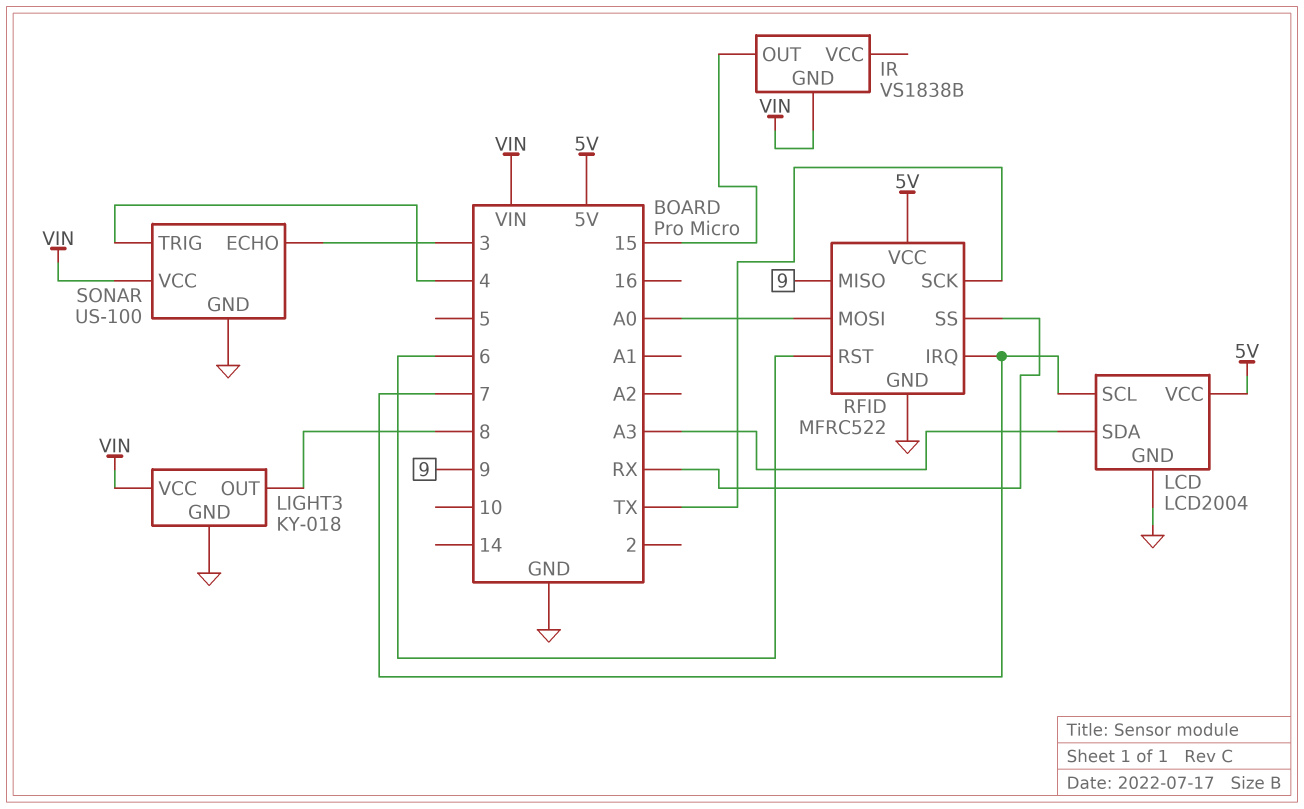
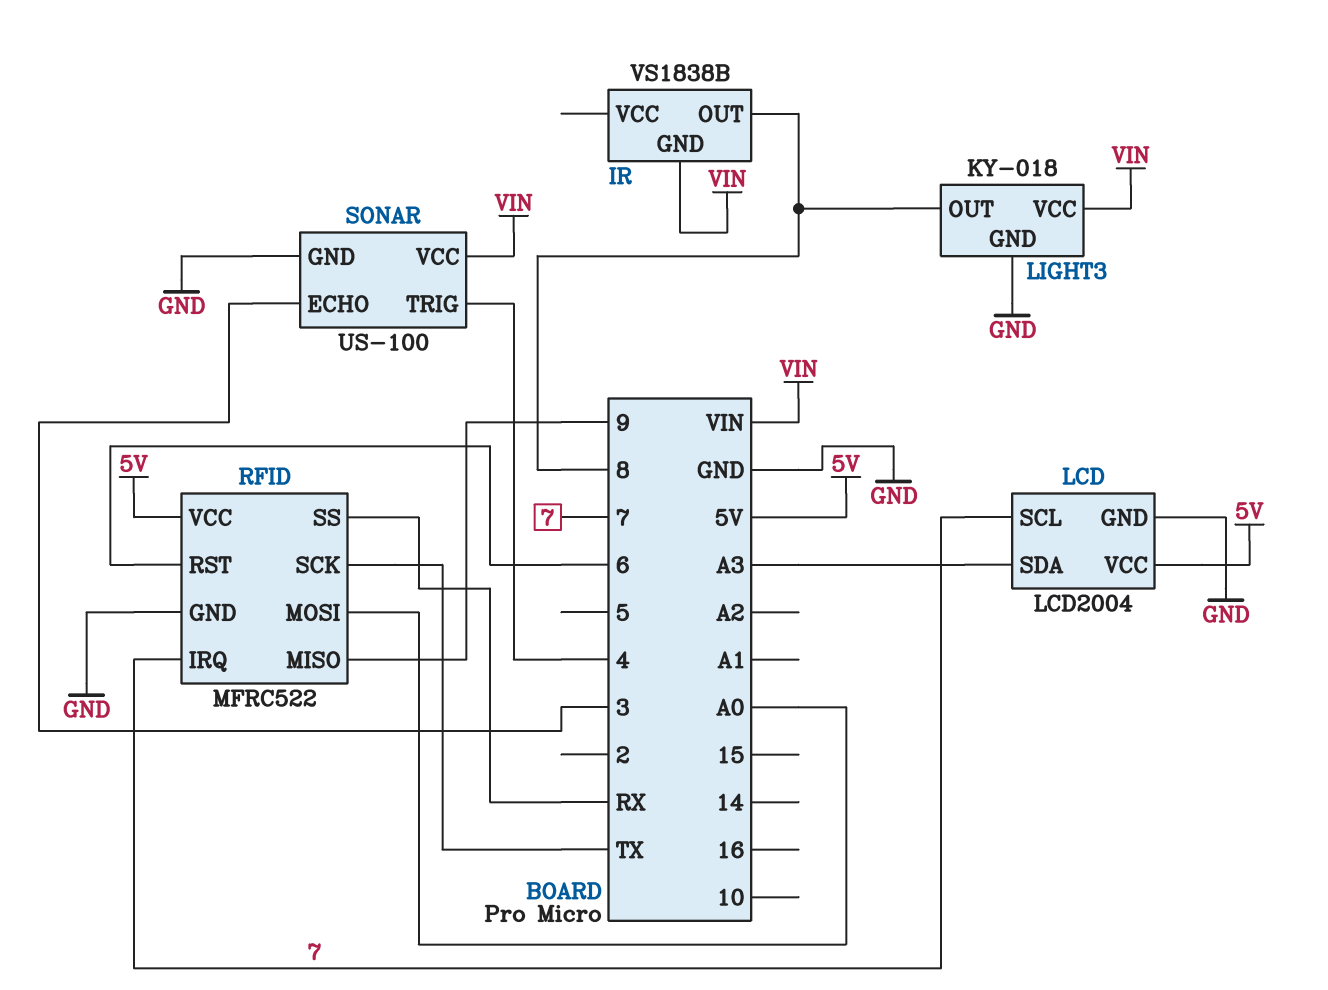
IR pin OUT: 15 -> 8

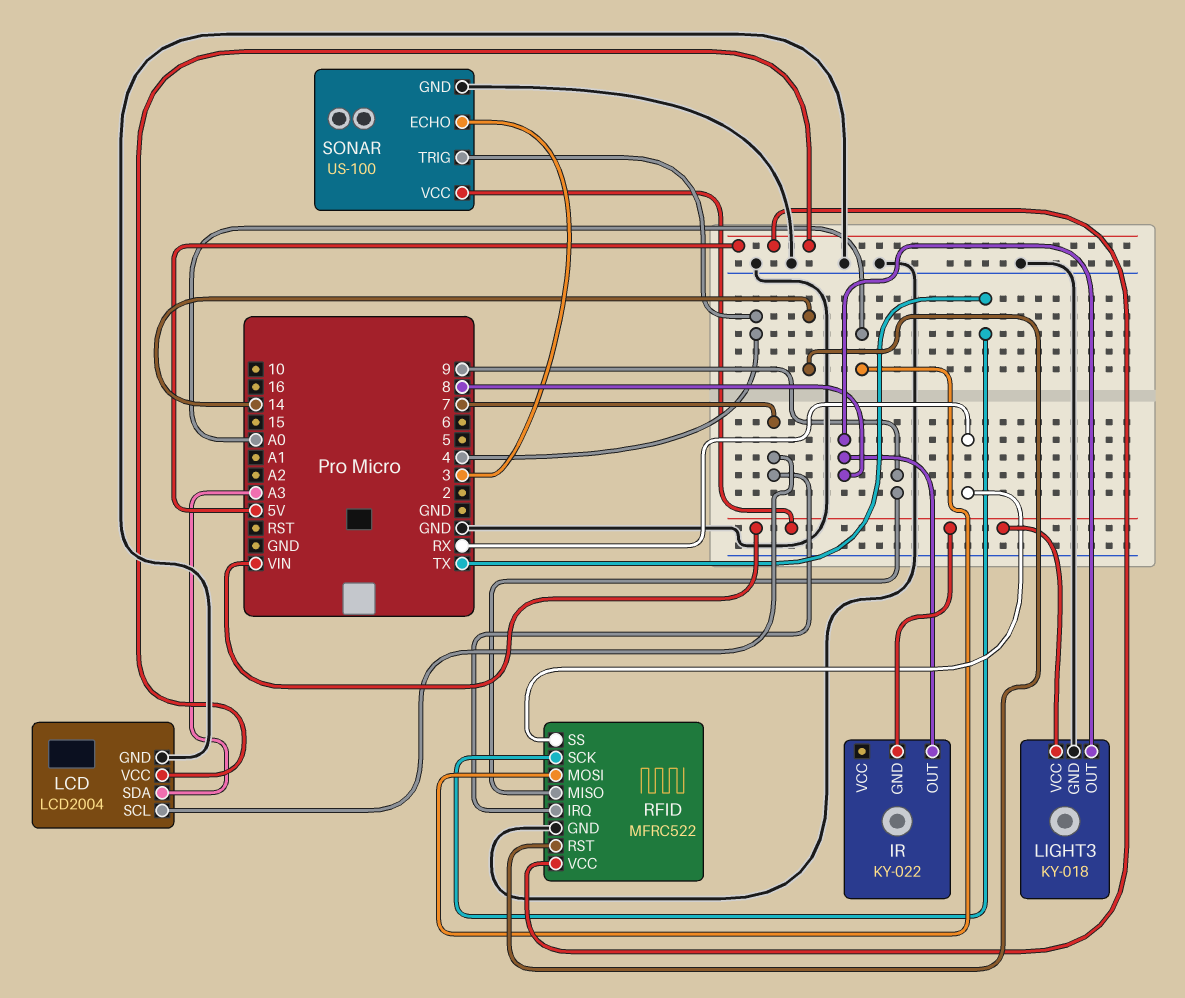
IR: VS1838B -> KY-022
RFID pin RST: 6 -> 14

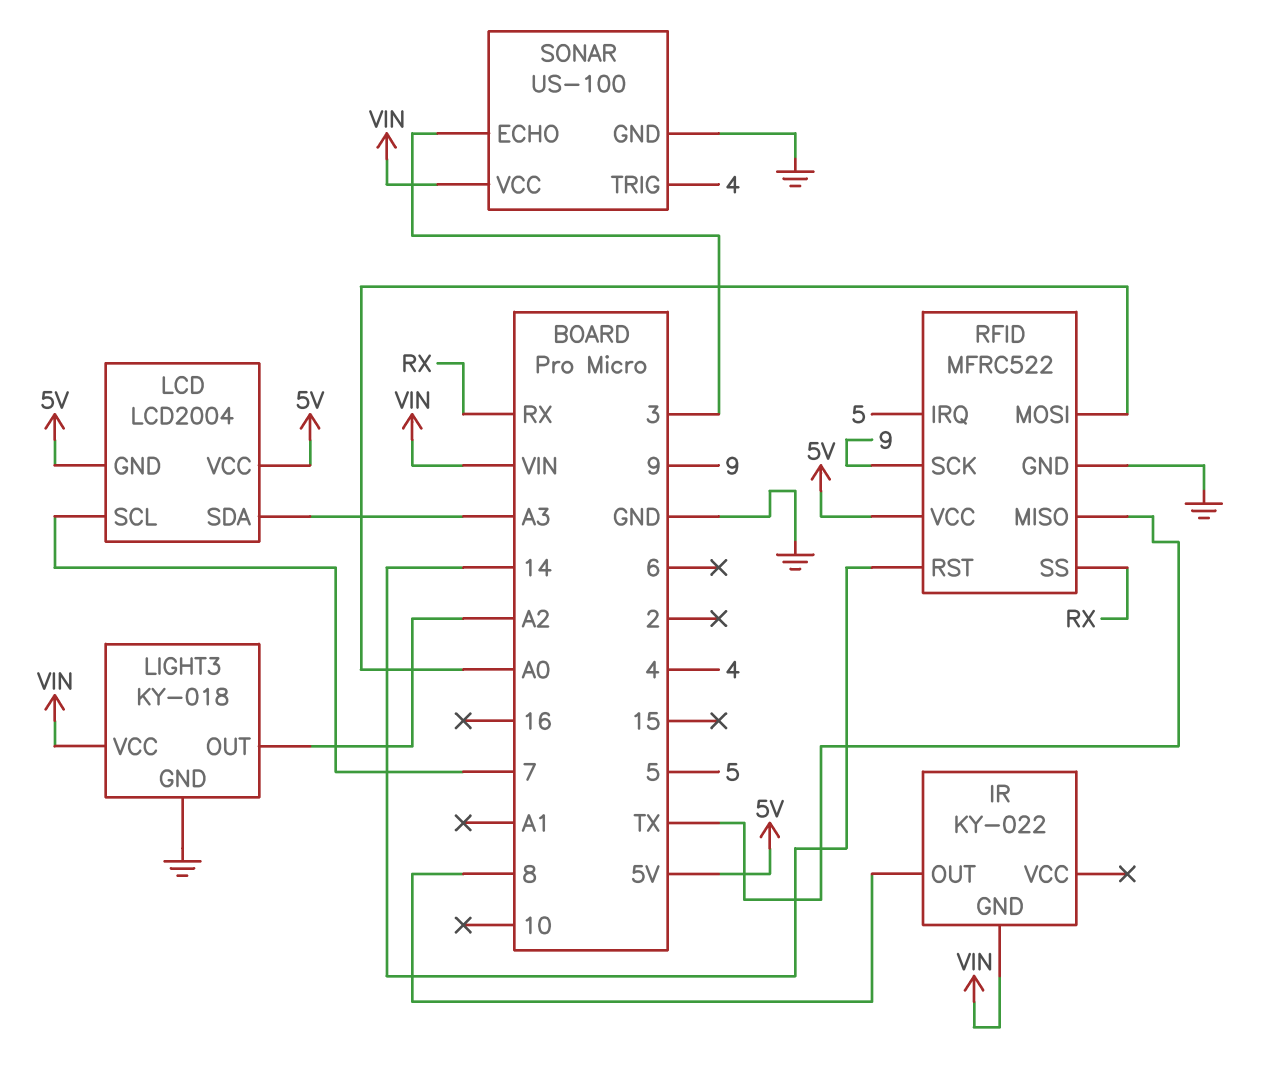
LCD pin GND: GND -> 5V
LIGHT3 pin OUT: 8 -> A2
RFID pin IRQ: 7 -> 5
RFID pin MISO: 9 -> TX
RFID pin SCK: TX -> 9

